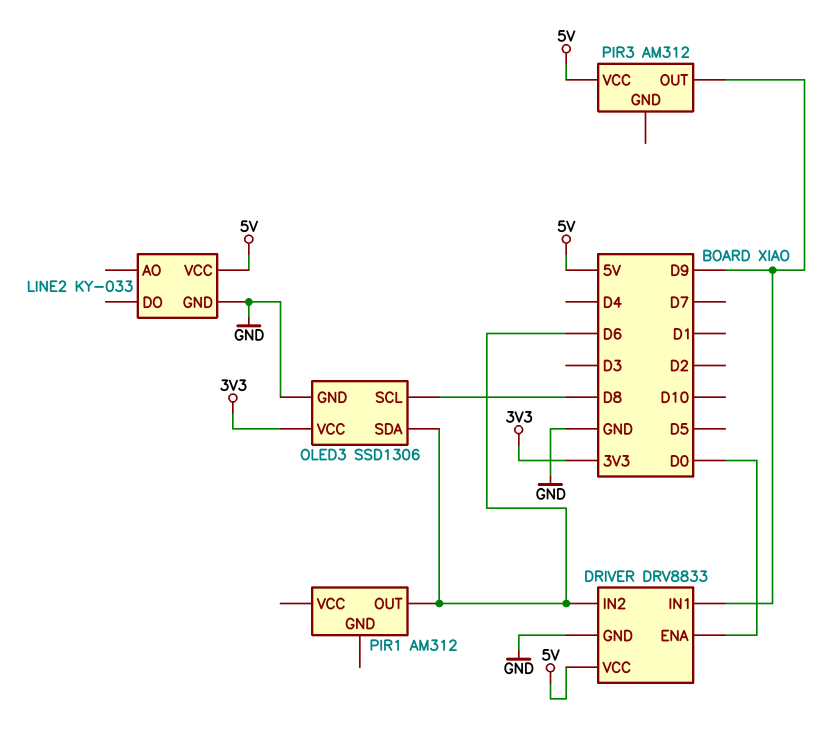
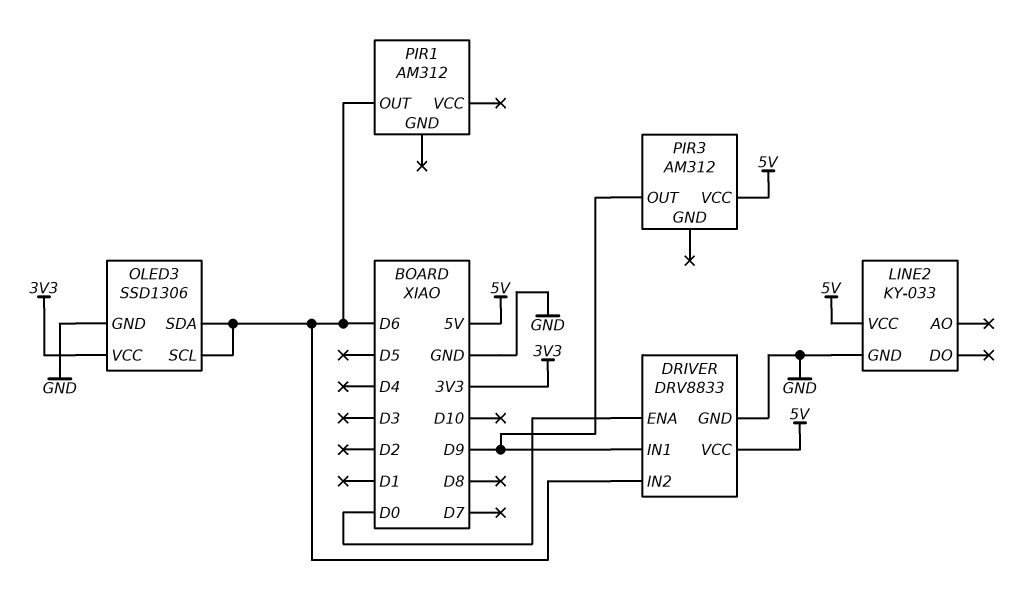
OLED3 pin SCL: D8 -> D6

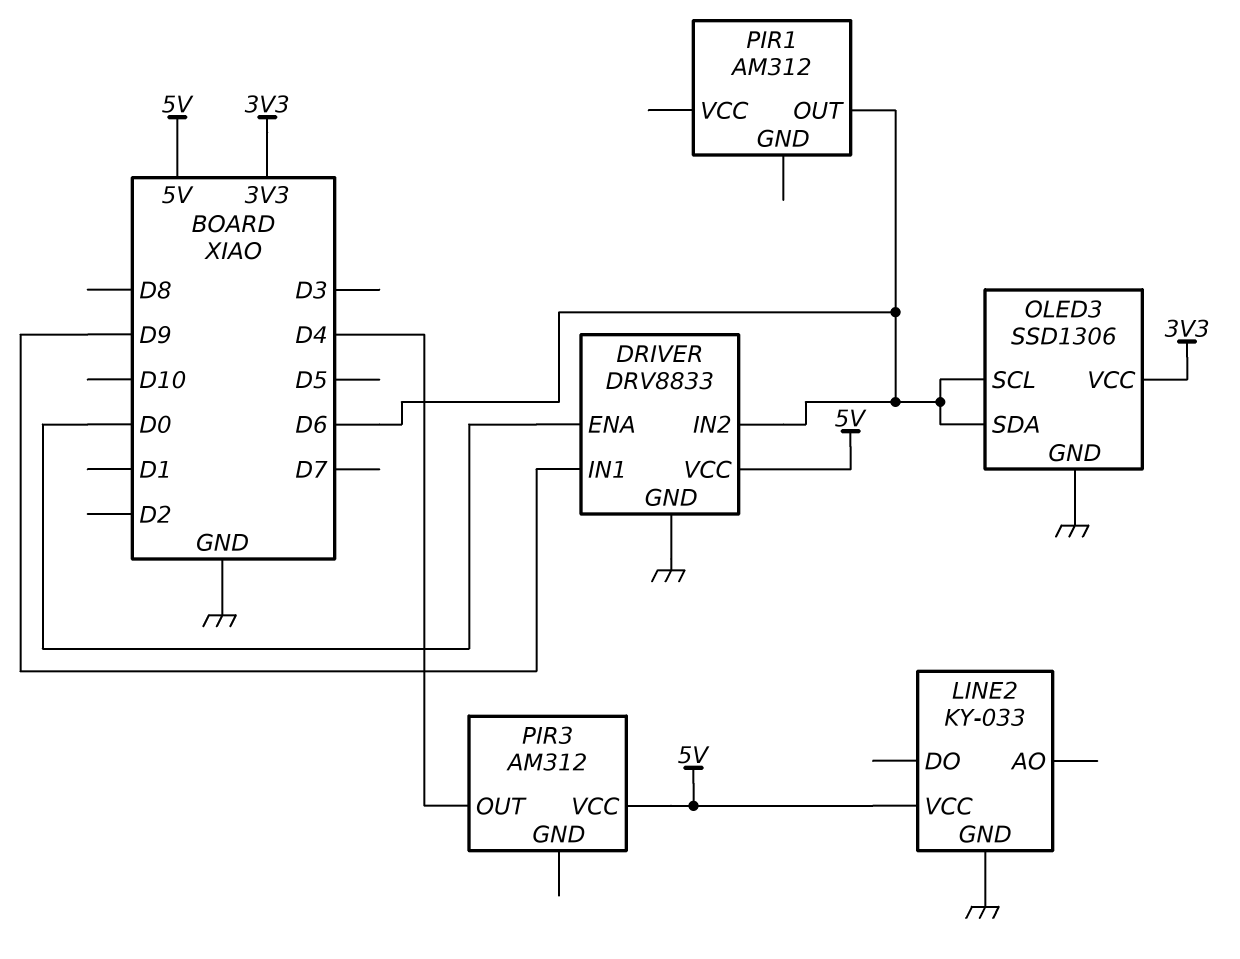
PIR3 pin OUT: D9 -> D4

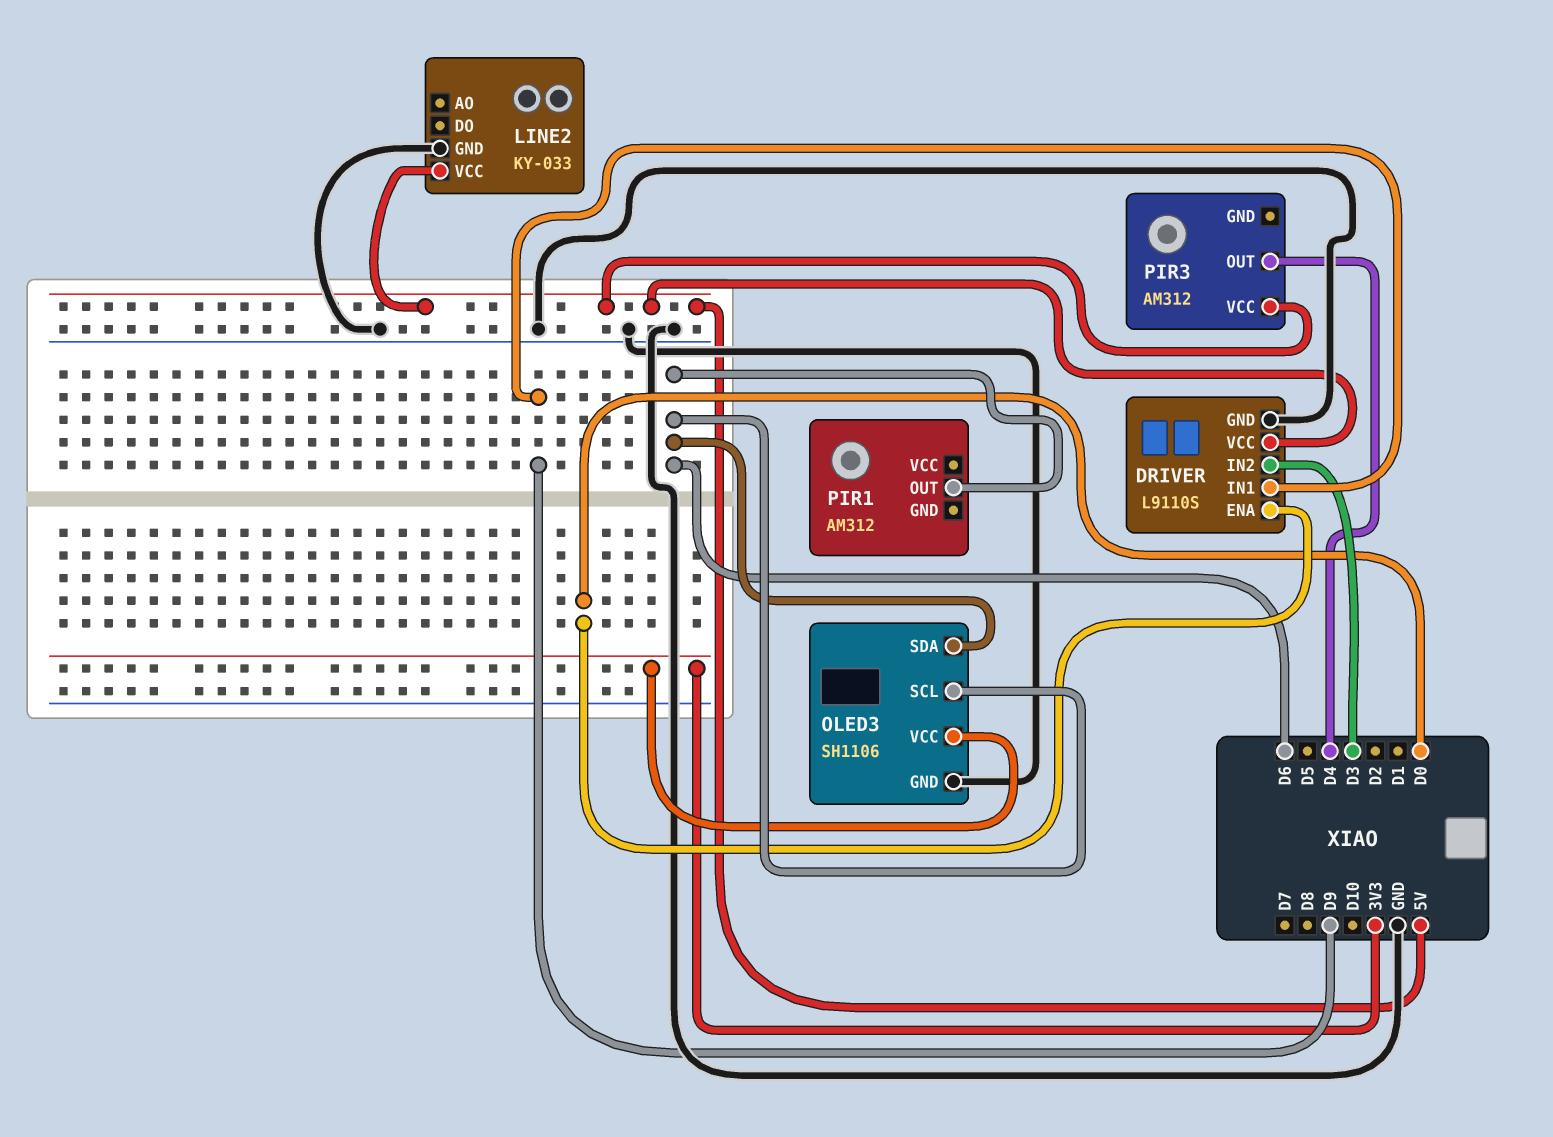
DRIVER: DRV8833 -> L9110S
DRIVER pin IN2: D6 -> D3
OLED3: SSD1306 -> SH1106

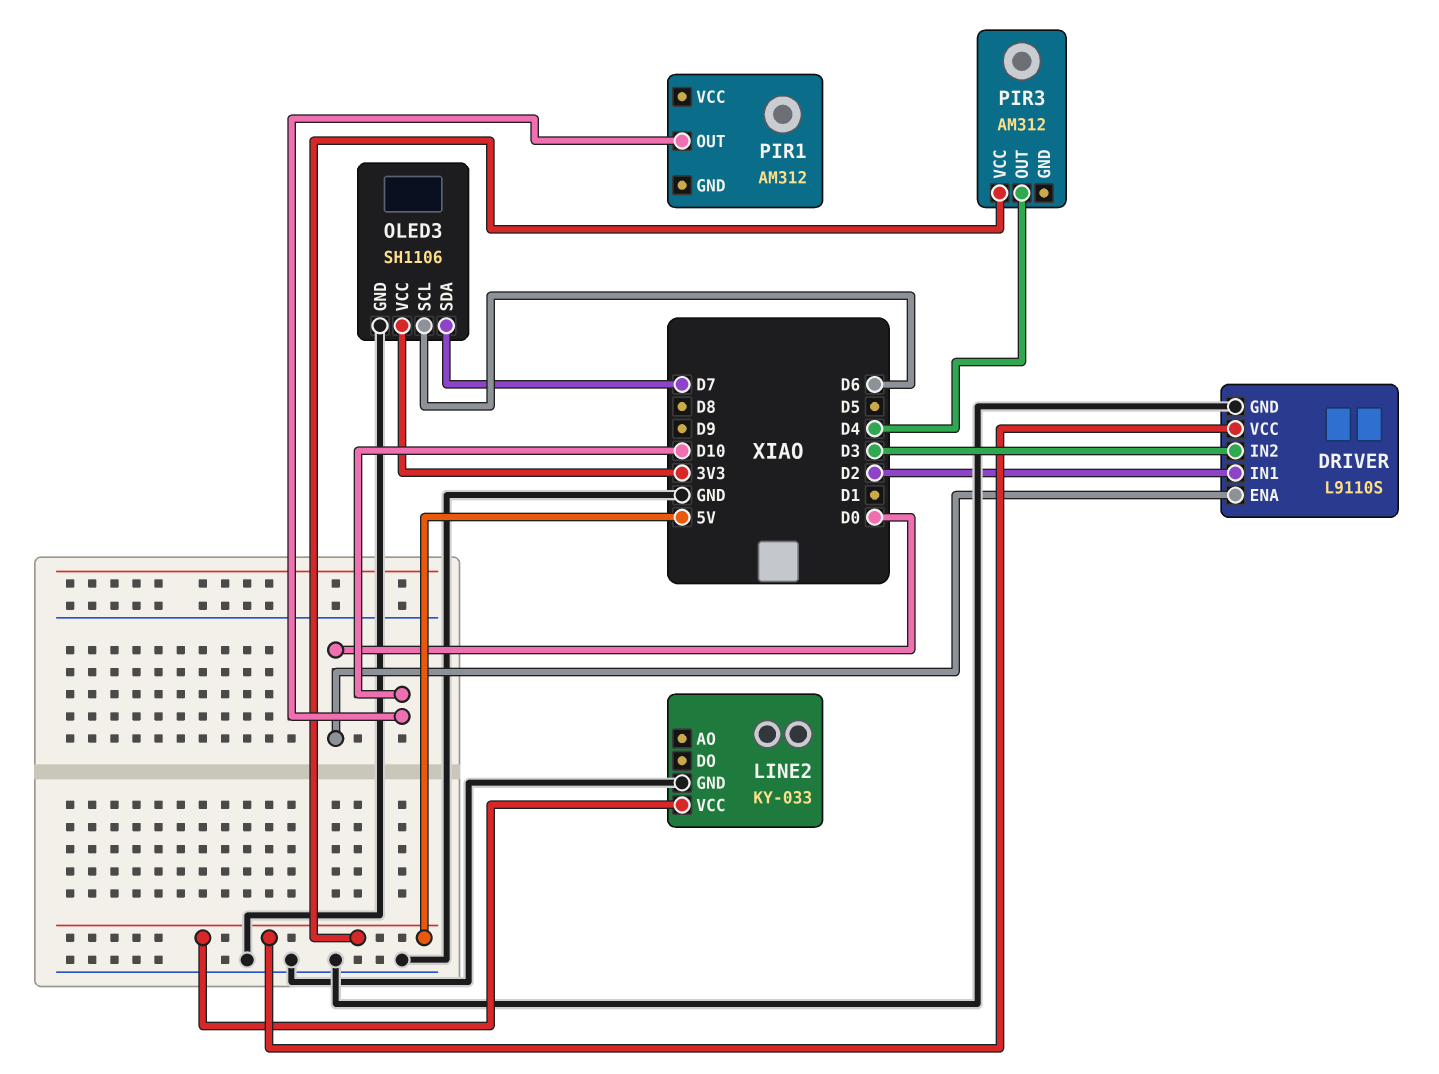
DRIVER pin IN1: D9 -> D2
OLED3 pin SDA: D6 -> D7
PIR1 pin OUT: D6 -> D10

